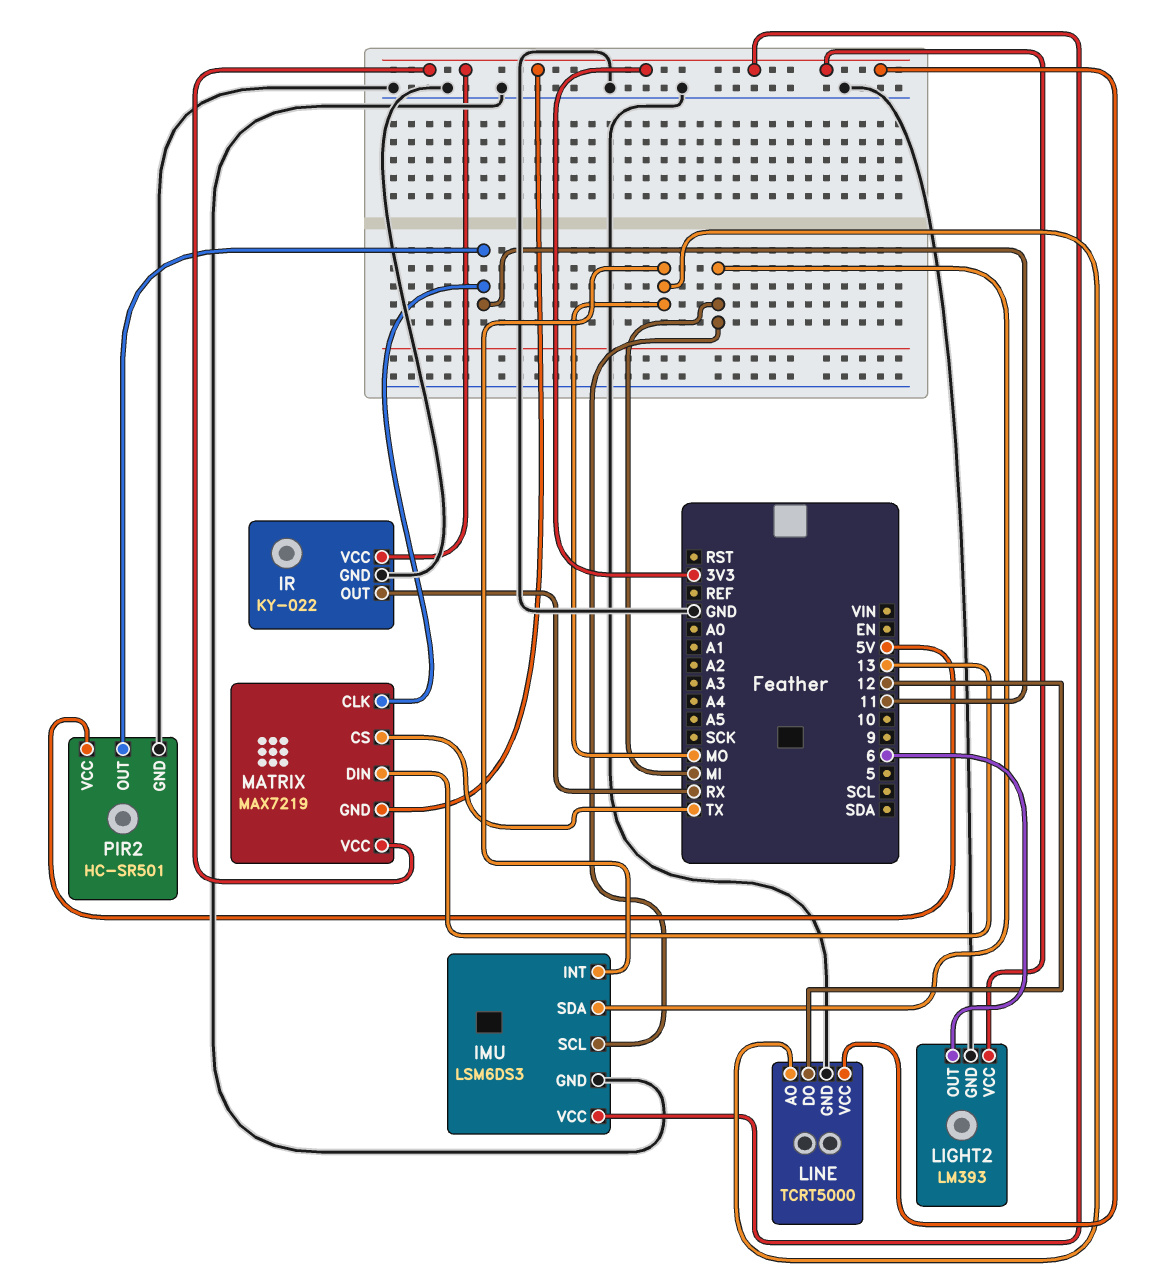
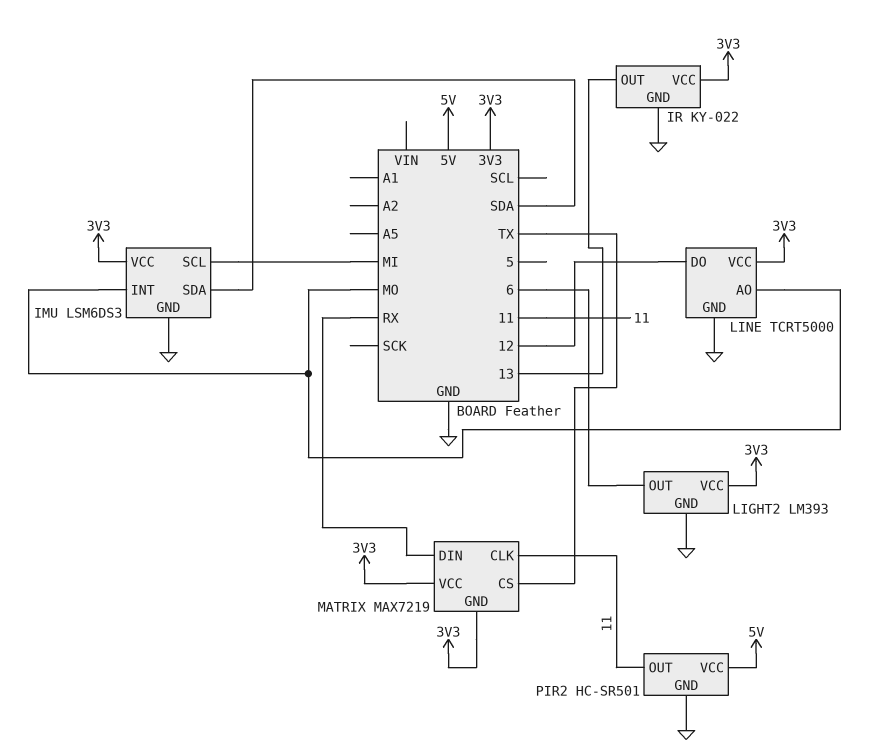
IMU pin SDA: MI -> SDA
IR pin OUT: RX -> 13
MATRIX pin DIN: 13 -> RX

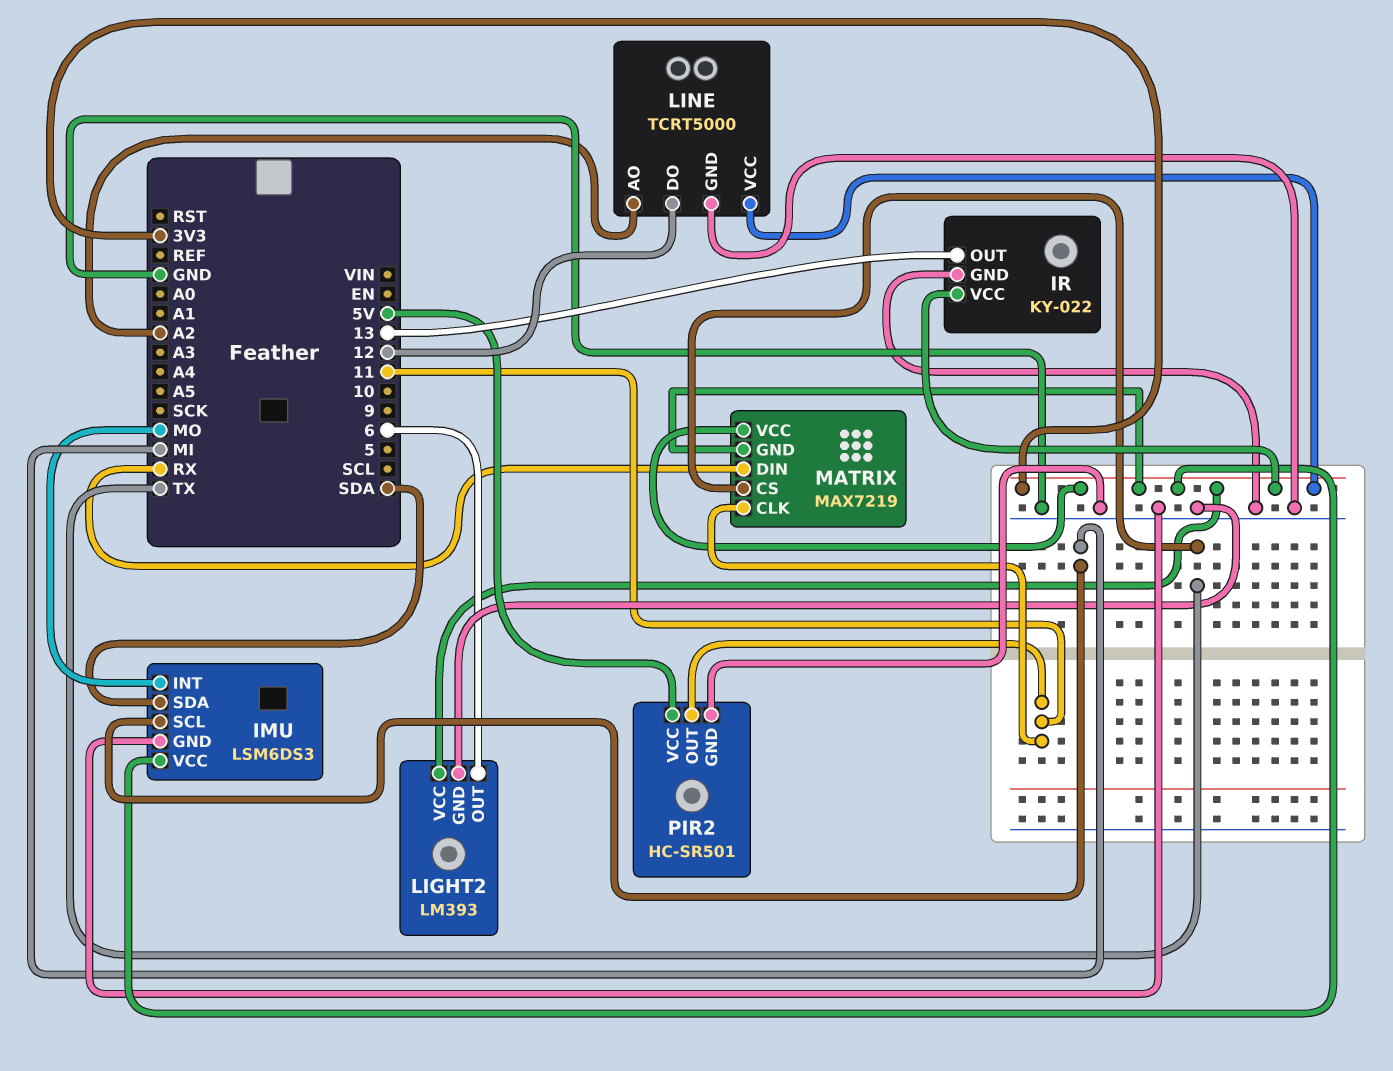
LINE pin AO: MO -> A2

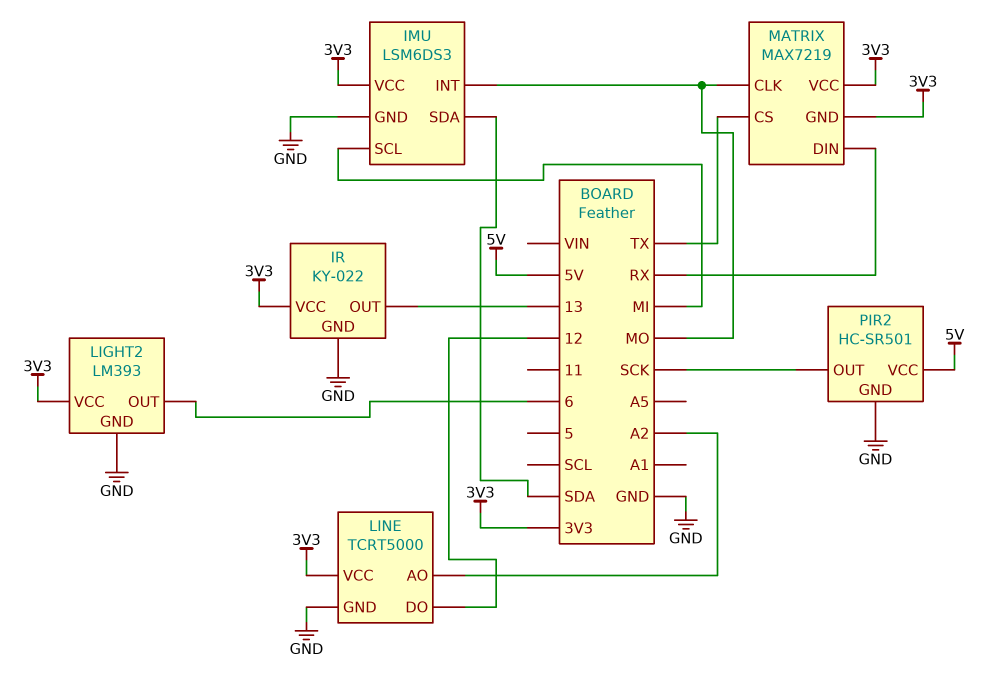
MATRIX pin CLK: 11 -> MO
PIR2 pin OUT: 11 -> SCK

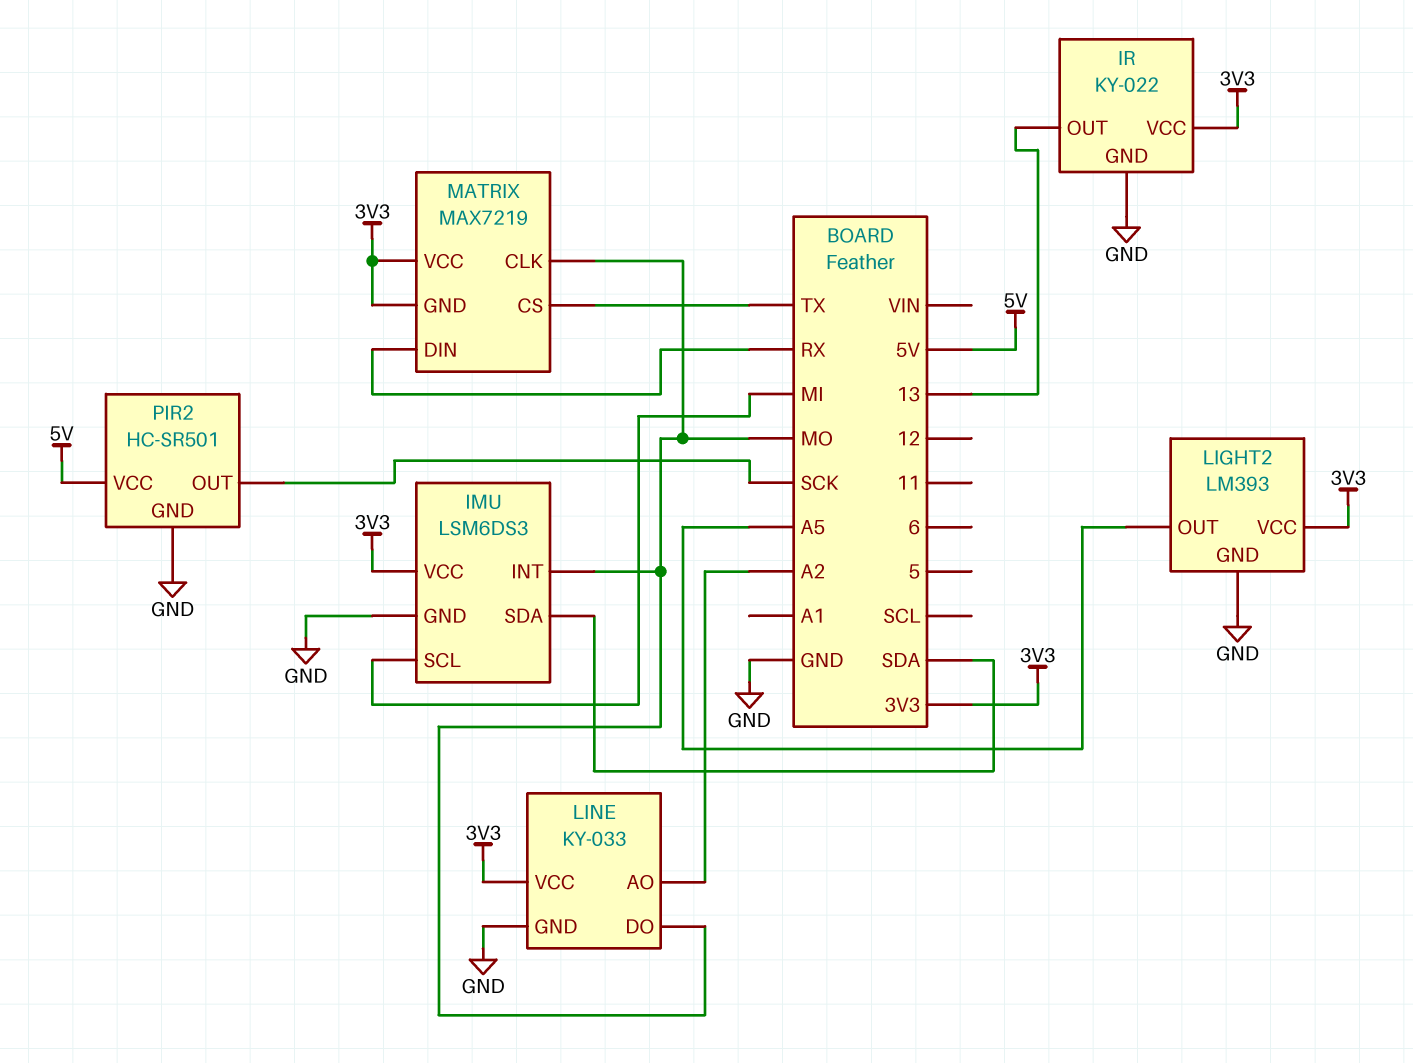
LIGHT2 pin OUT: 6 -> A5
LINE: TCRT5000 -> KY-033
LINE pin DO: 12 -> MO

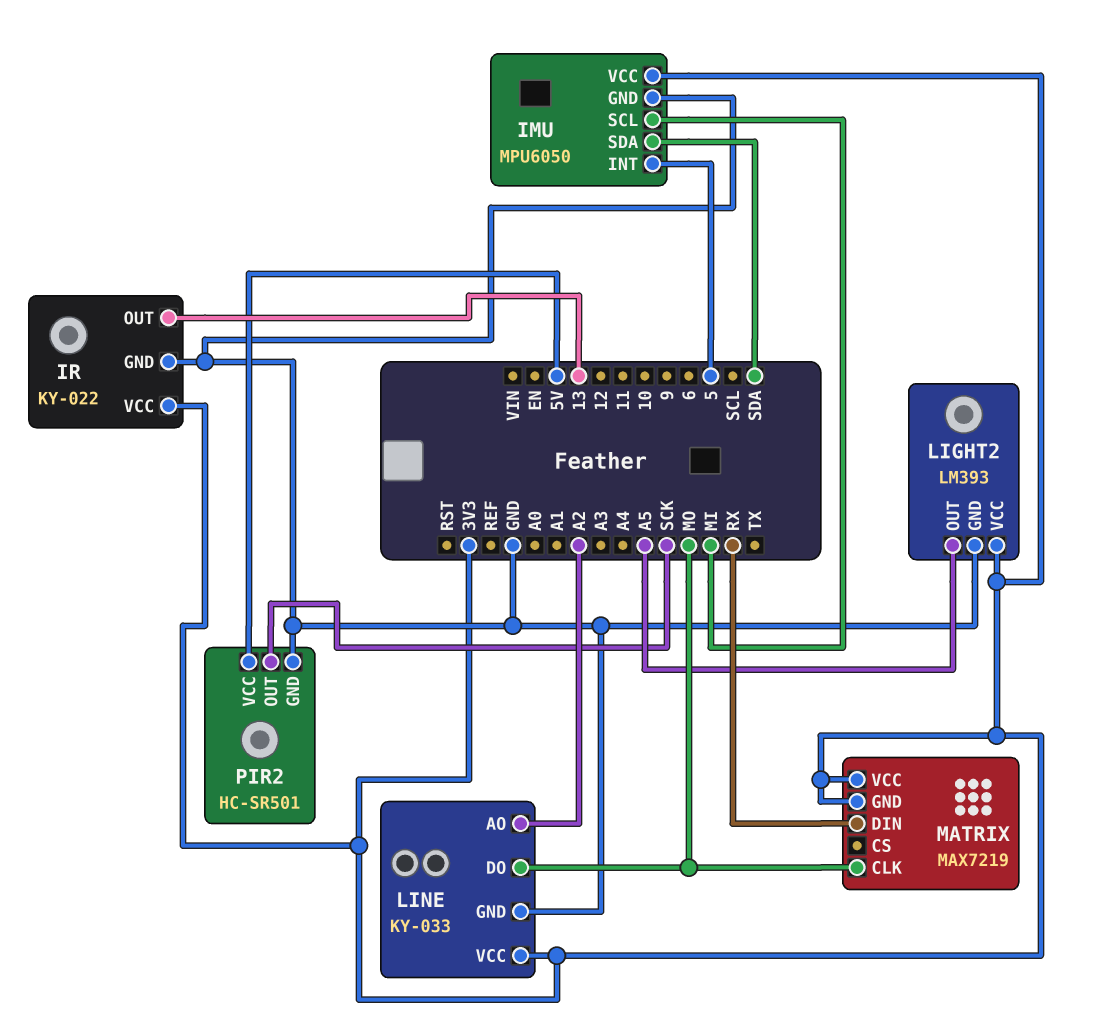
IMU: LSM6DS3 -> MPU6050
IMU pin INT: MO -> 5
MATRIX pin CS: TX -> none

